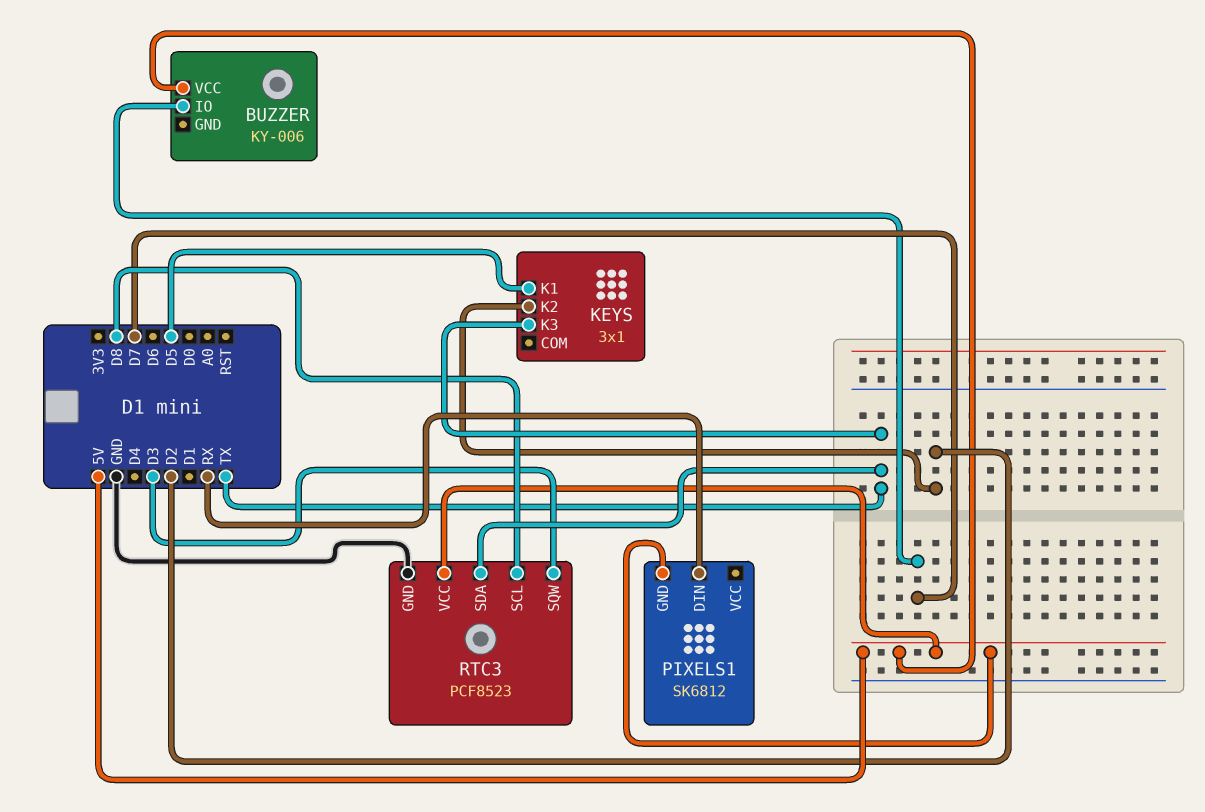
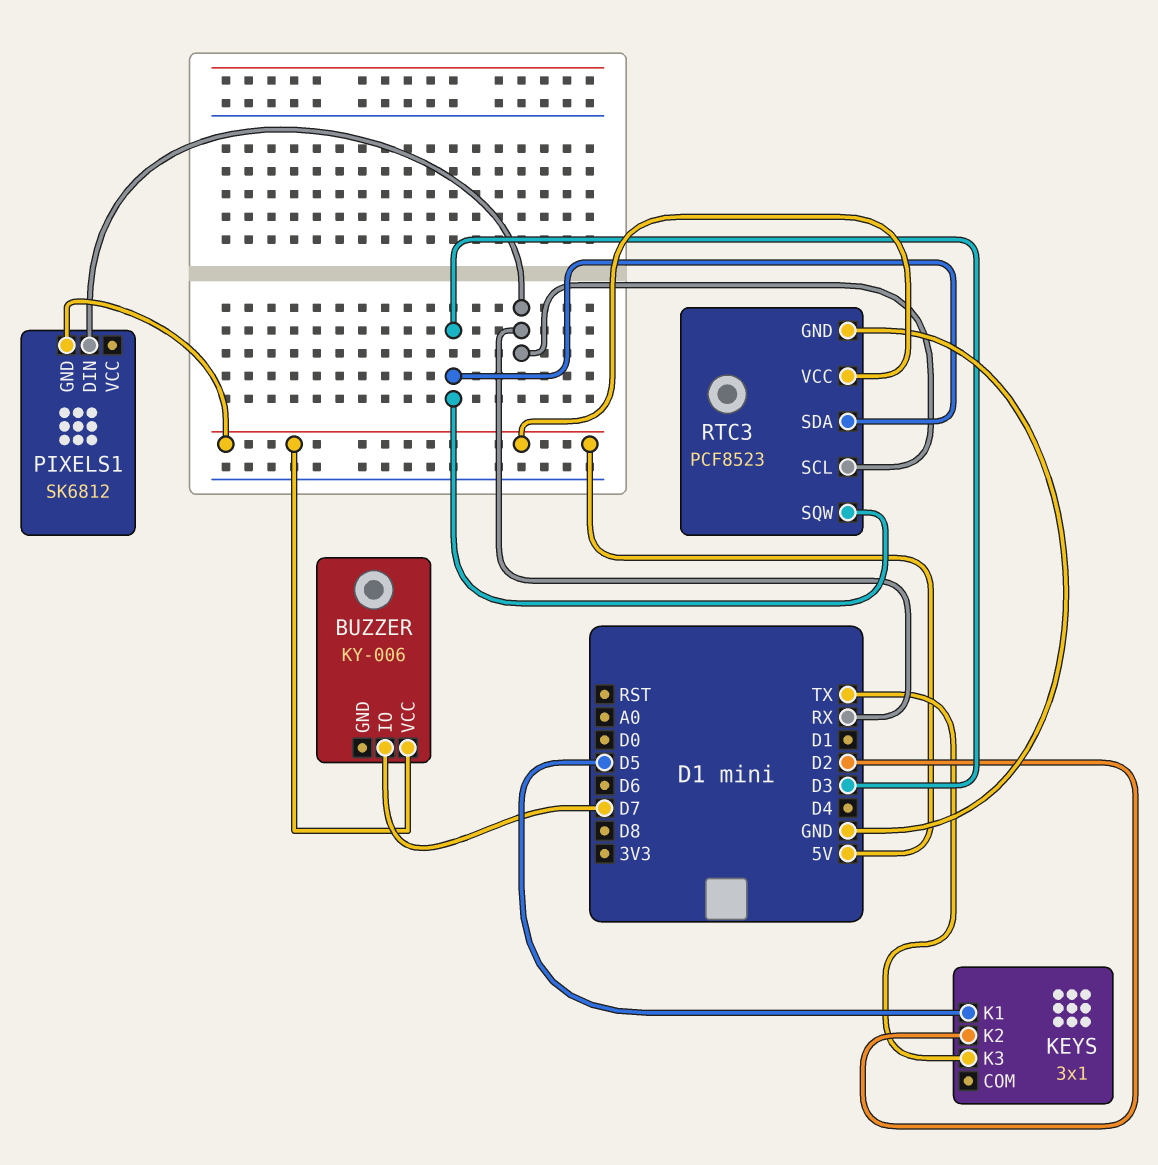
RTC3 pin SCL: D8 -> RX
RTC3 pin SDA: TX -> D3

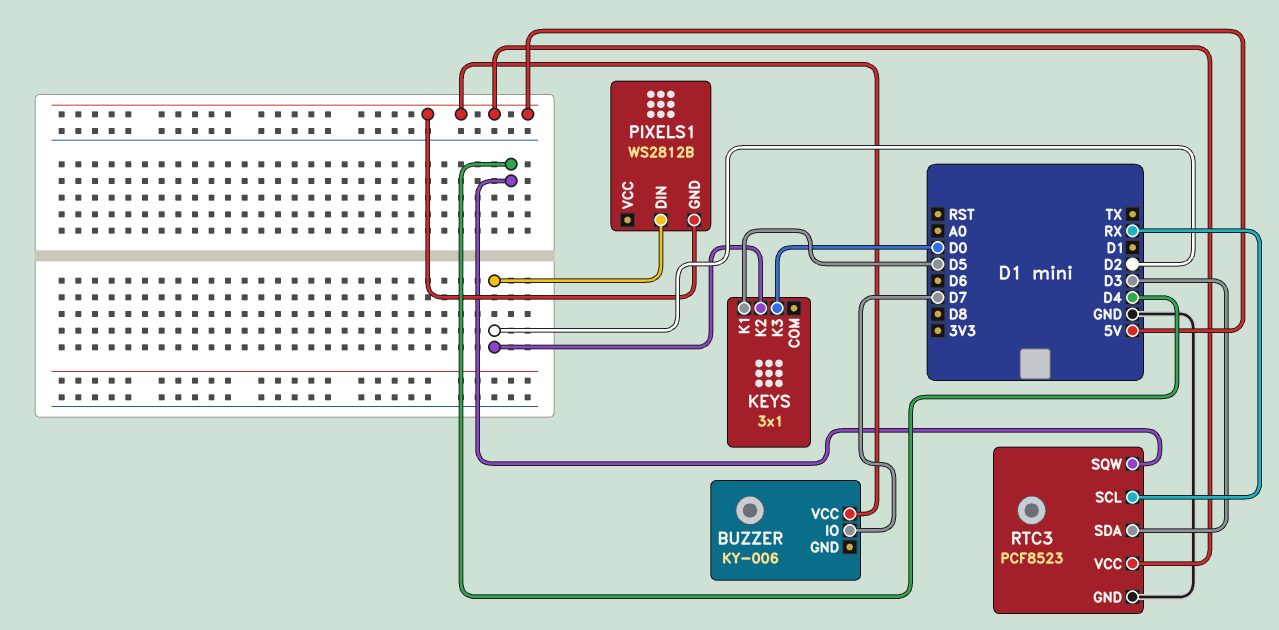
KEYS pin K3: TX -> D0
PIXELS1: SK6812 -> WS2812B
PIXELS1 pin DIN: RX -> D2
RTC3 pin SQW: D3 -> D4

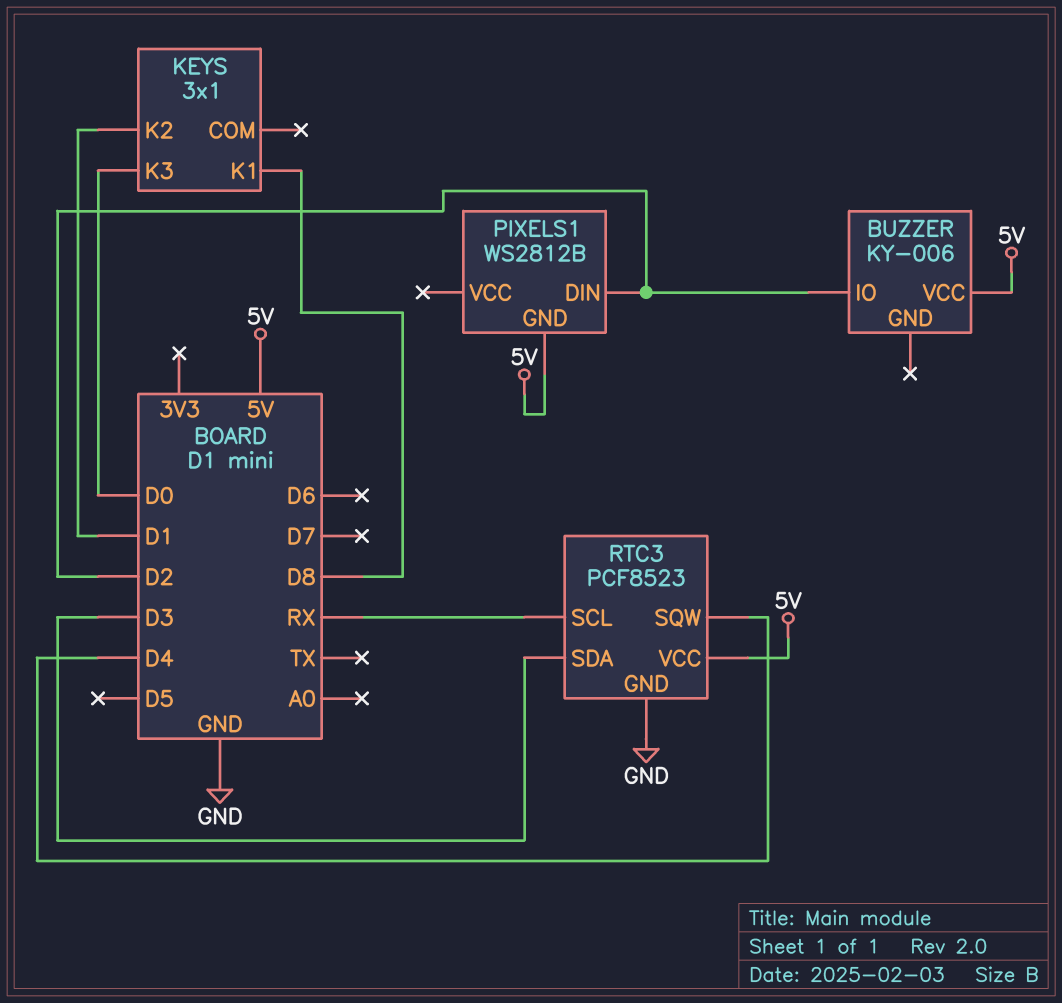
BUZZER pin IO: D7 -> D2
KEYS pin K1: D5 -> D8
KEYS pin K2: D2 -> D1

